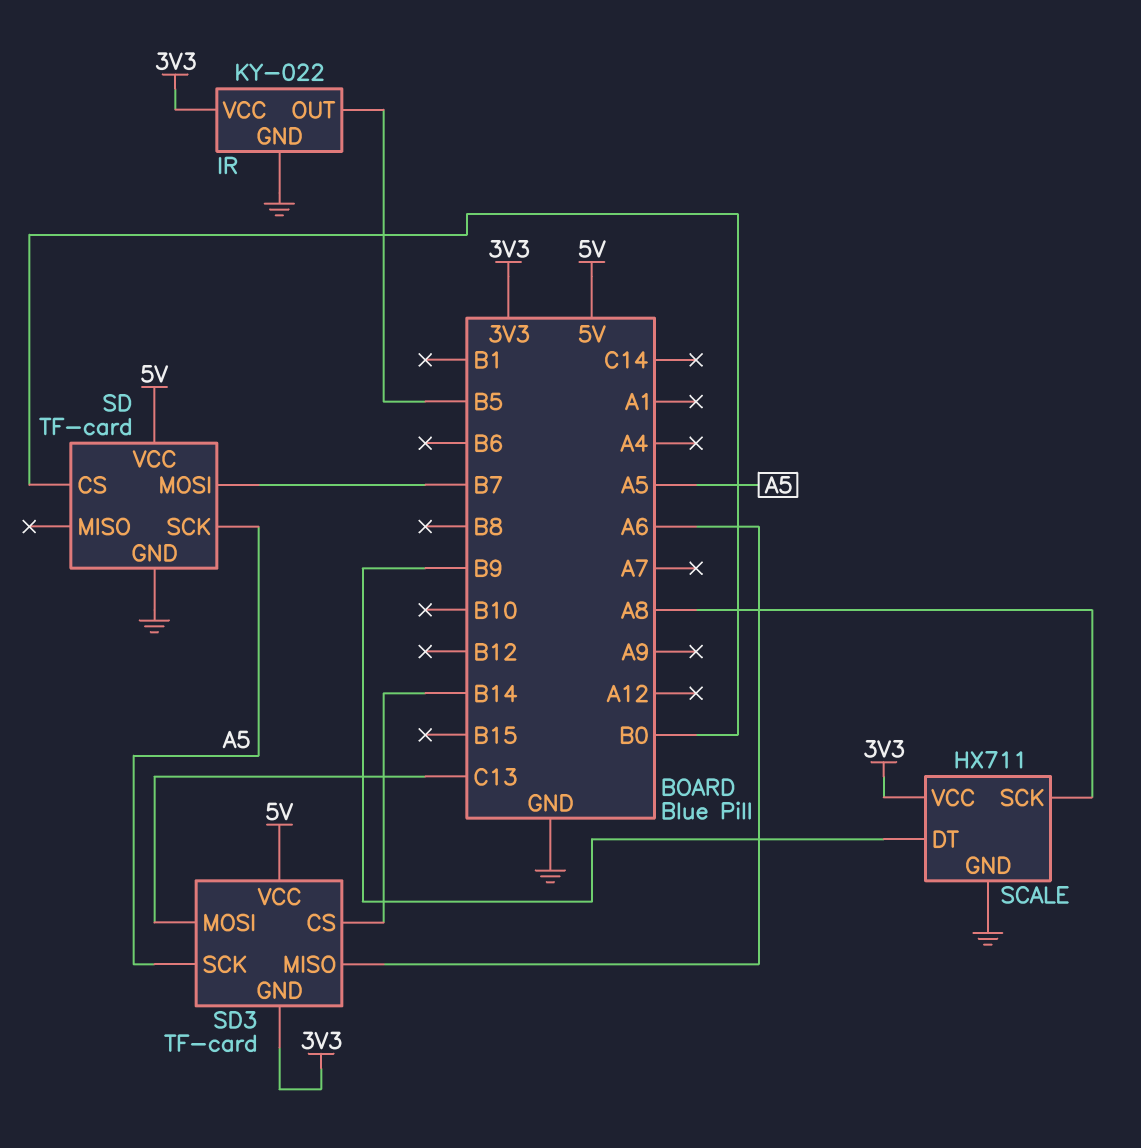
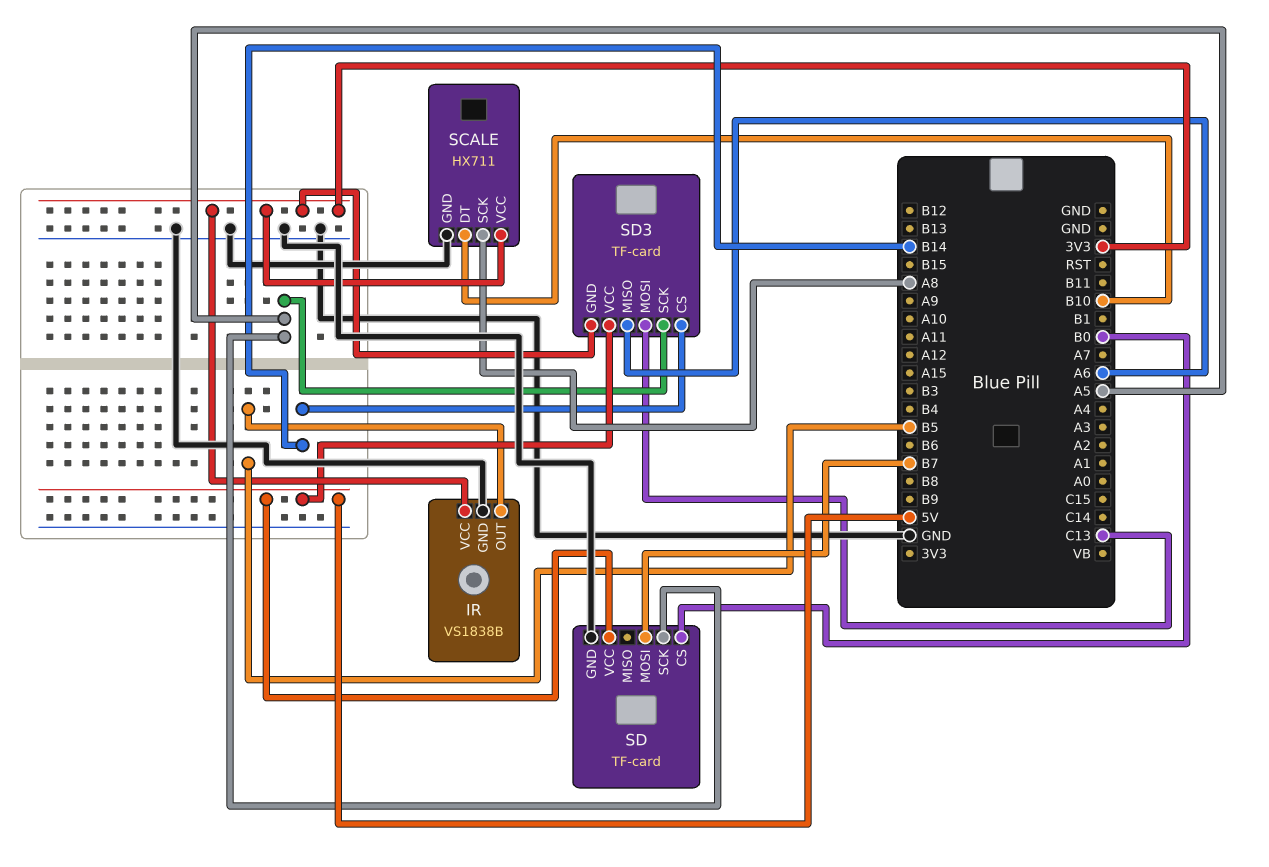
IR: KY-022 -> VS1838B
SCALE pin DT: B9 -> B10

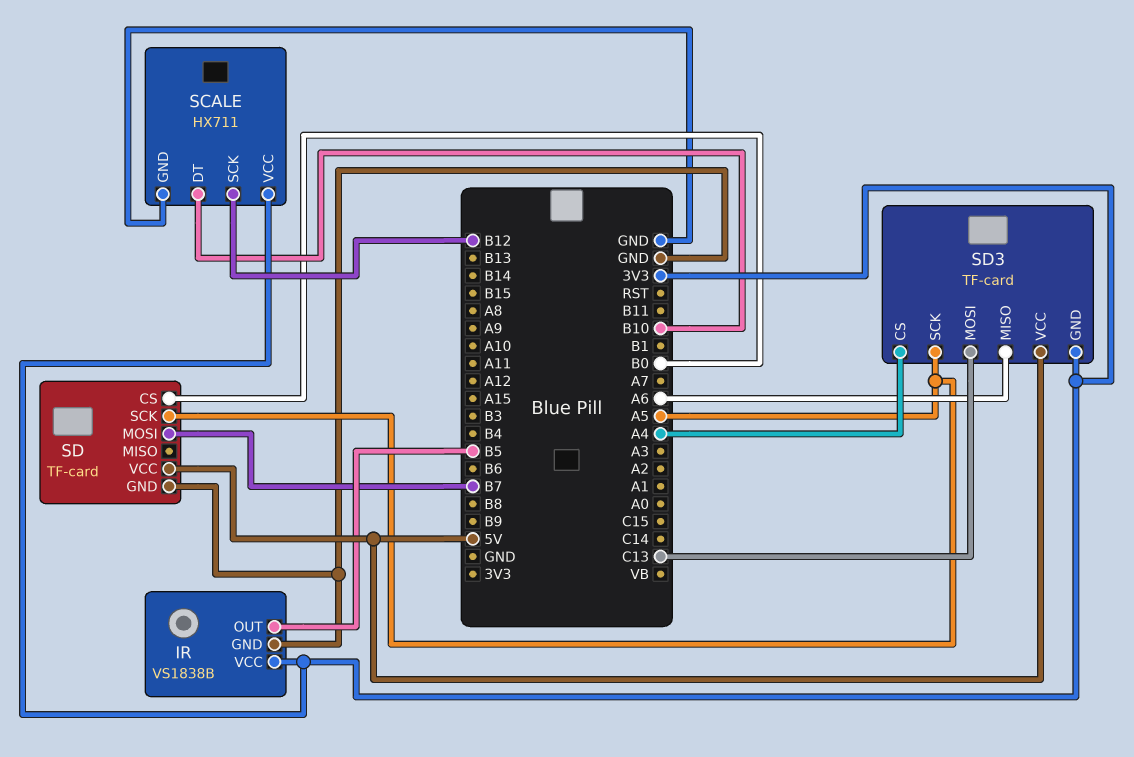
SCALE pin SCK: A8 -> B12
SD3 pin CS: B14 -> A4

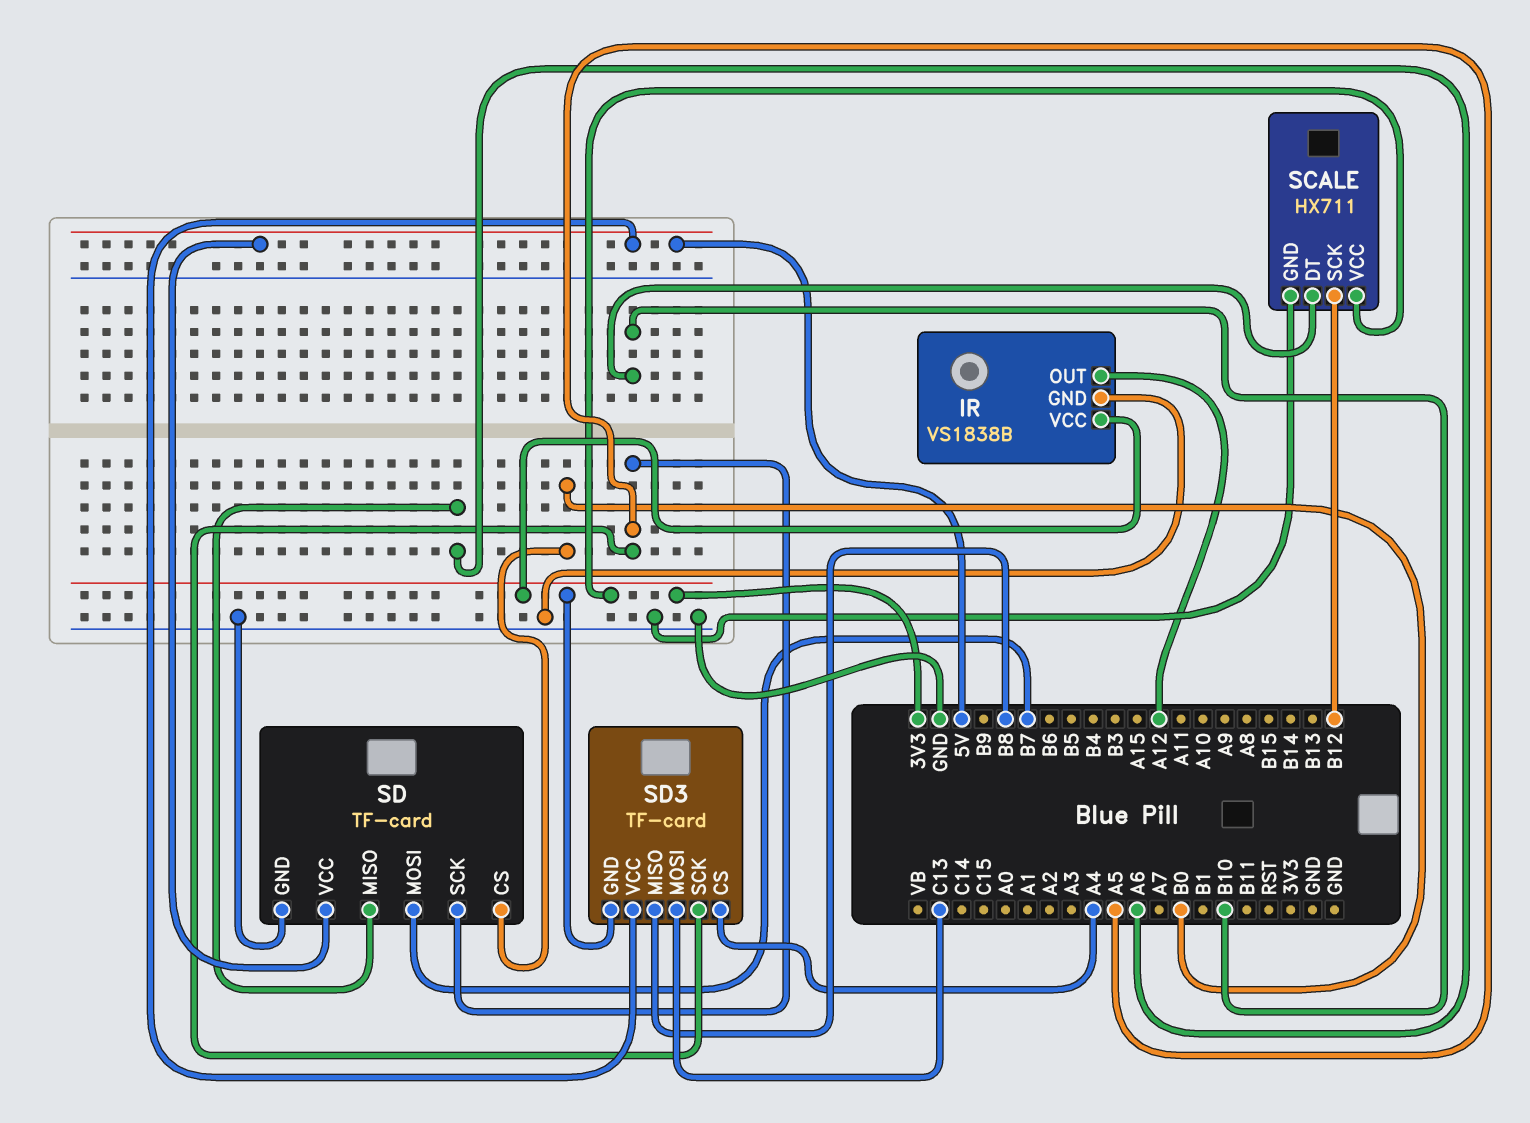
IR pin OUT: B5 -> A12
SD pin MISO: none -> A6
SD3 pin MISO: A6 -> B8

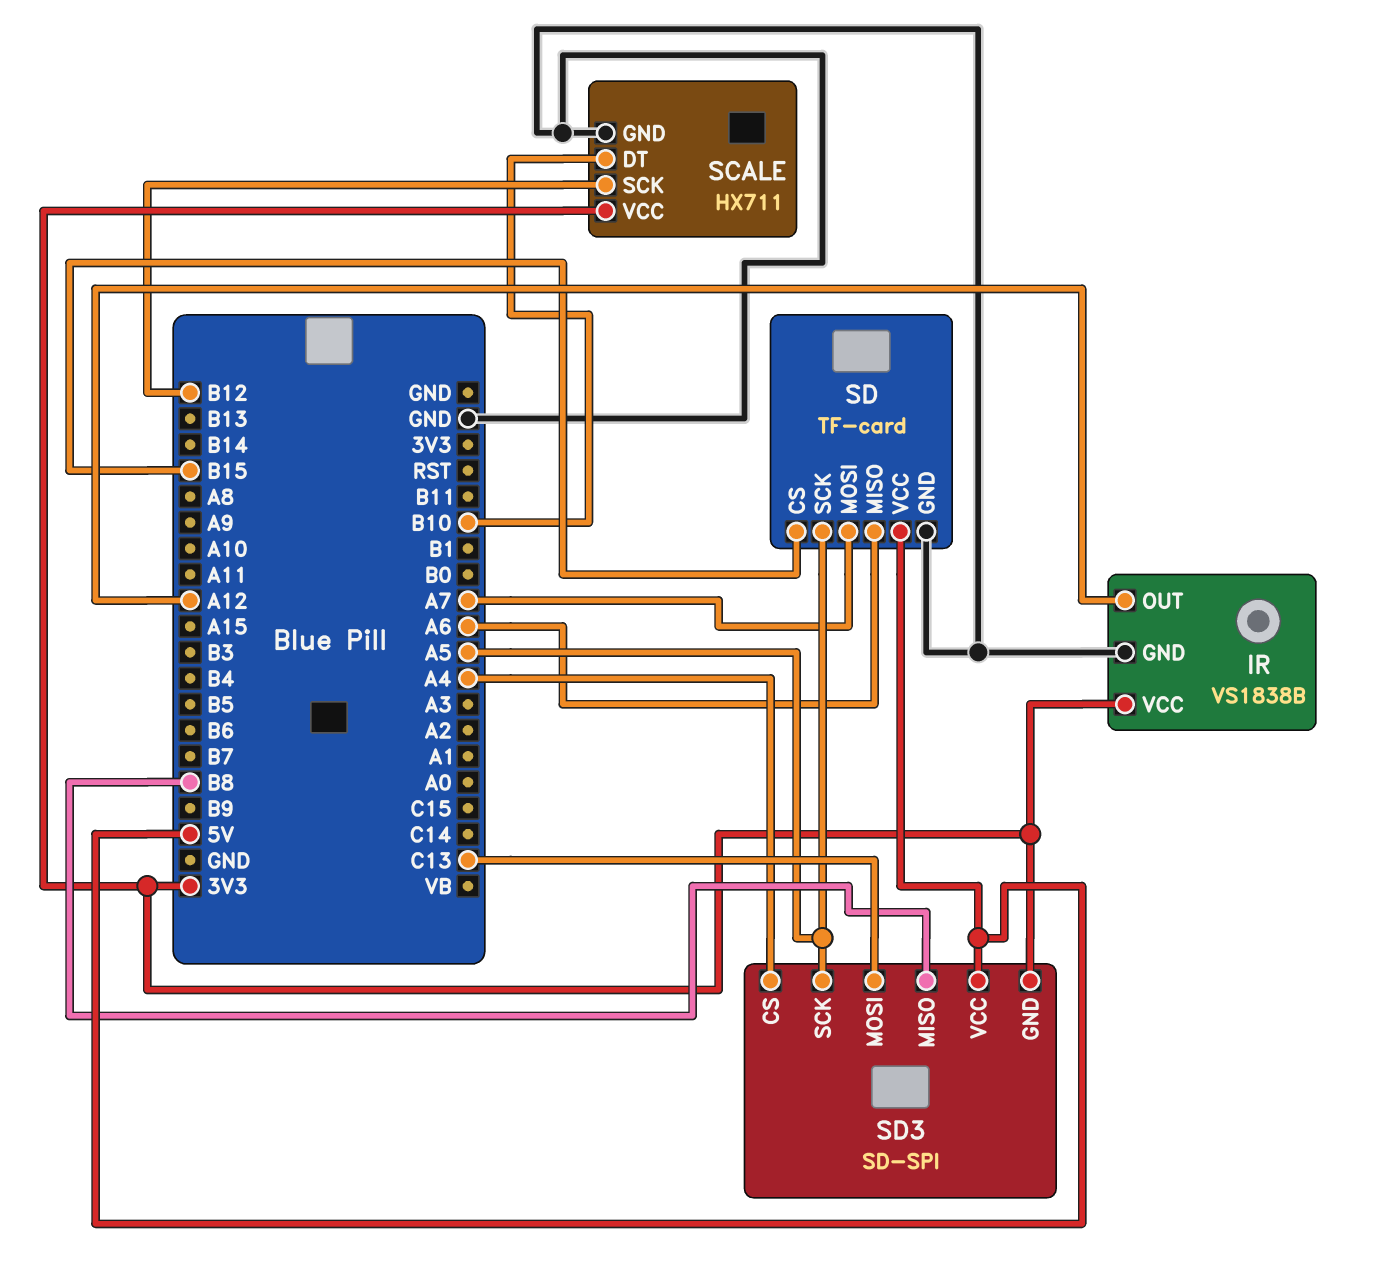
SD pin CS: B0 -> B15
SD pin MOSI: B7 -> A7
SD3: TF-card -> SD-SPI

